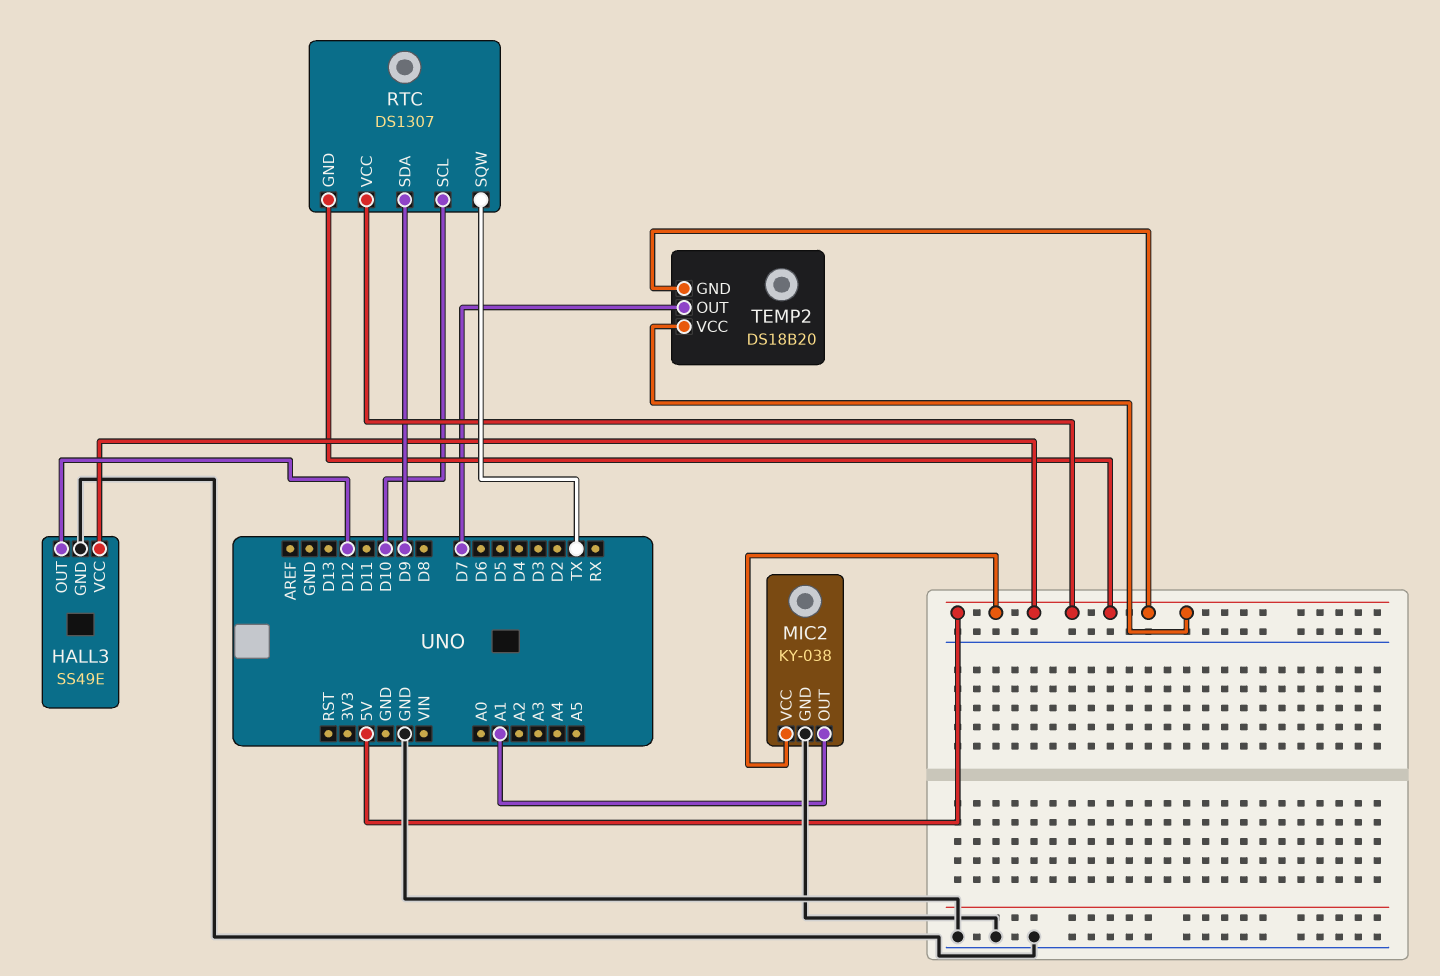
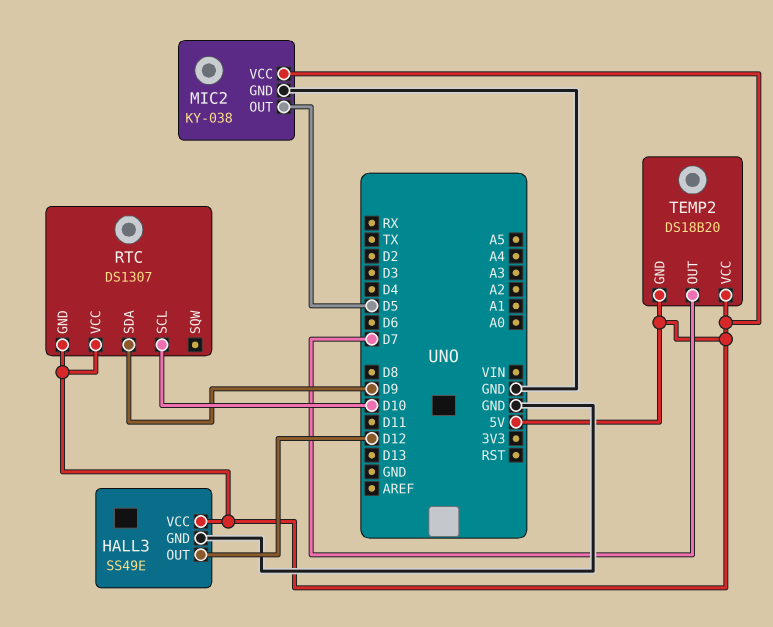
MIC2 pin OUT: A1 -> D5
RTC pin SQW: TX -> none

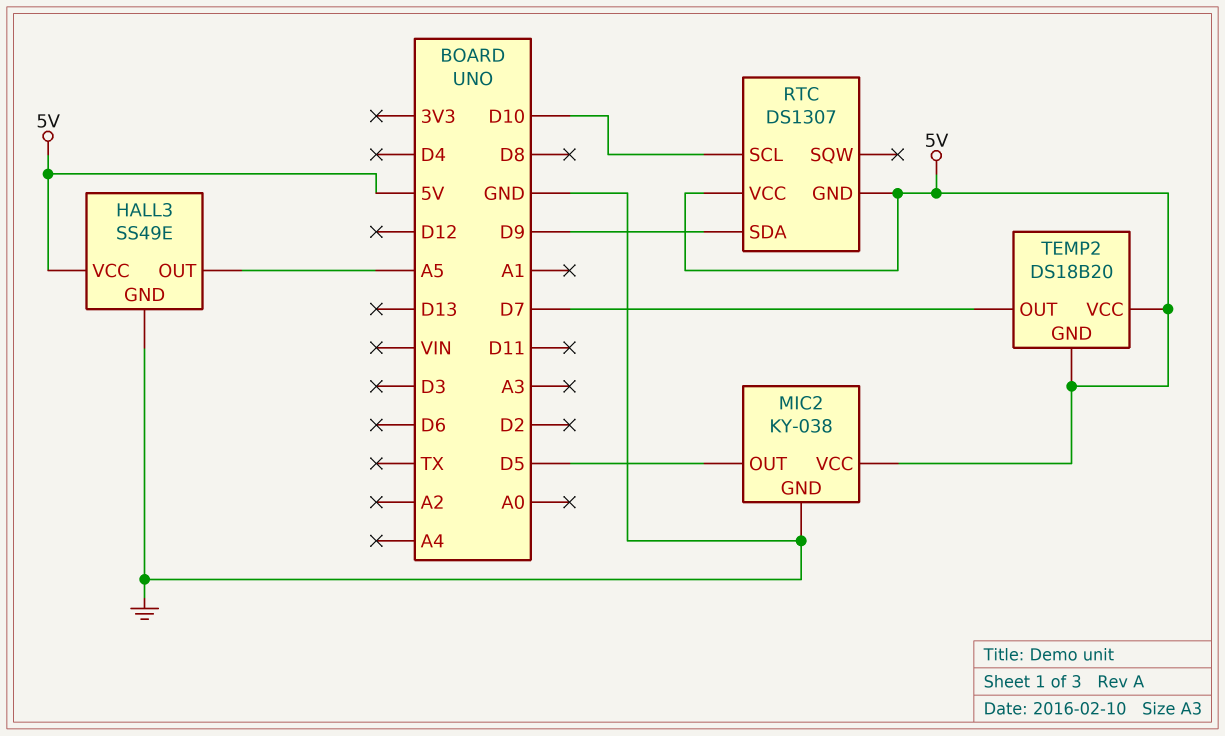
HALL3 pin OUT: D12 -> A5

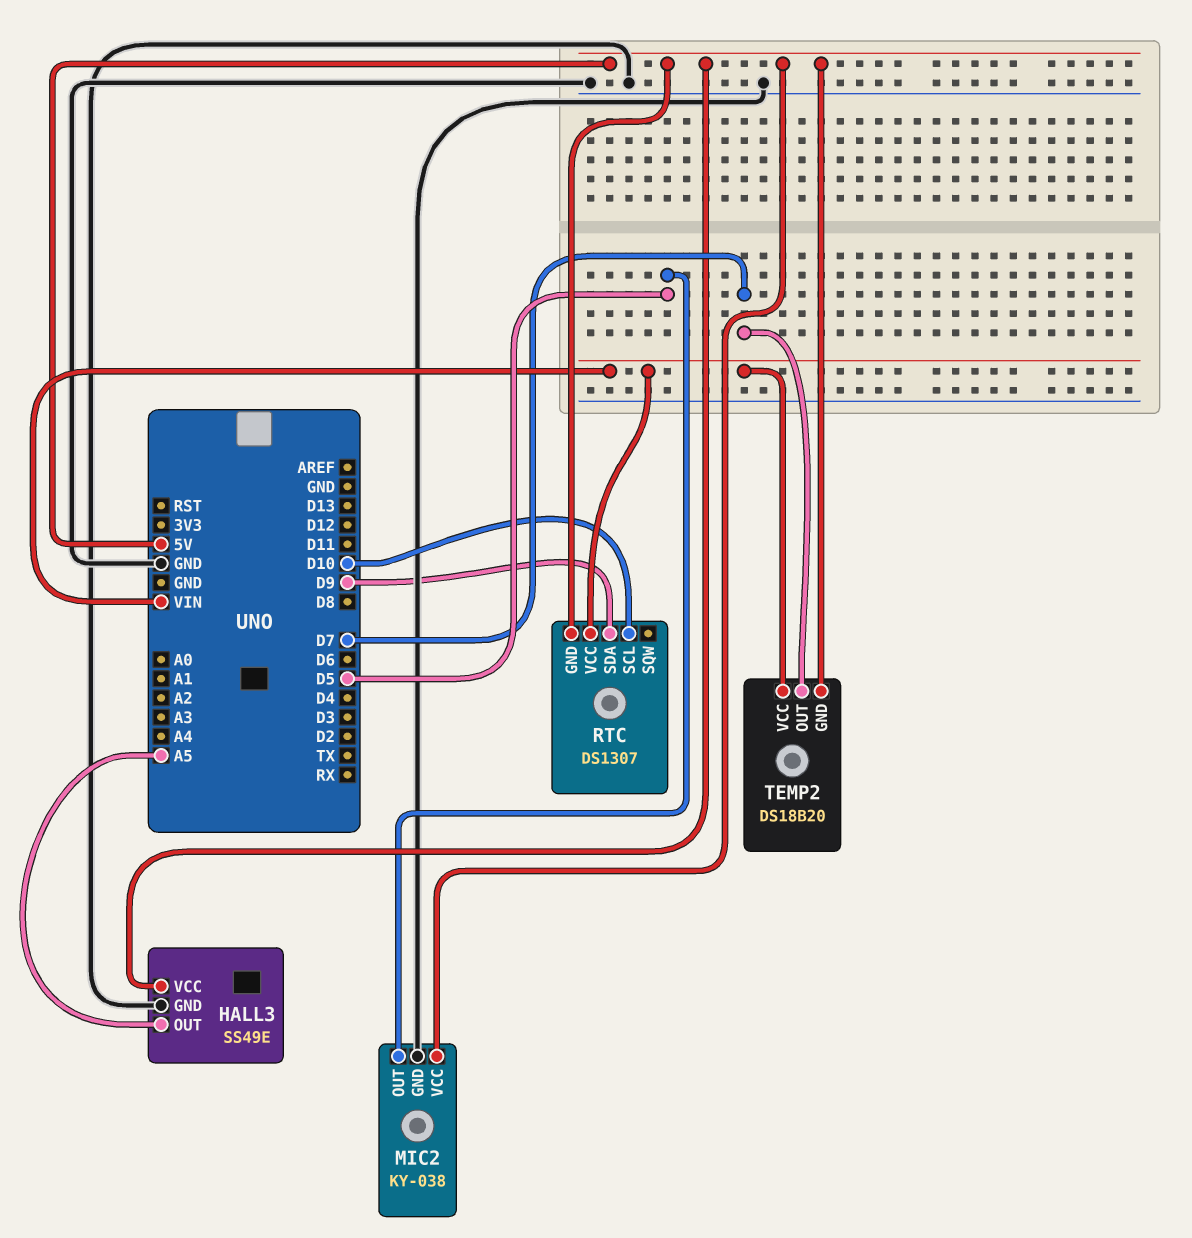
RTC pin VCC: 5V -> VIN
TEMP2 pin VCC: 5V -> VIN

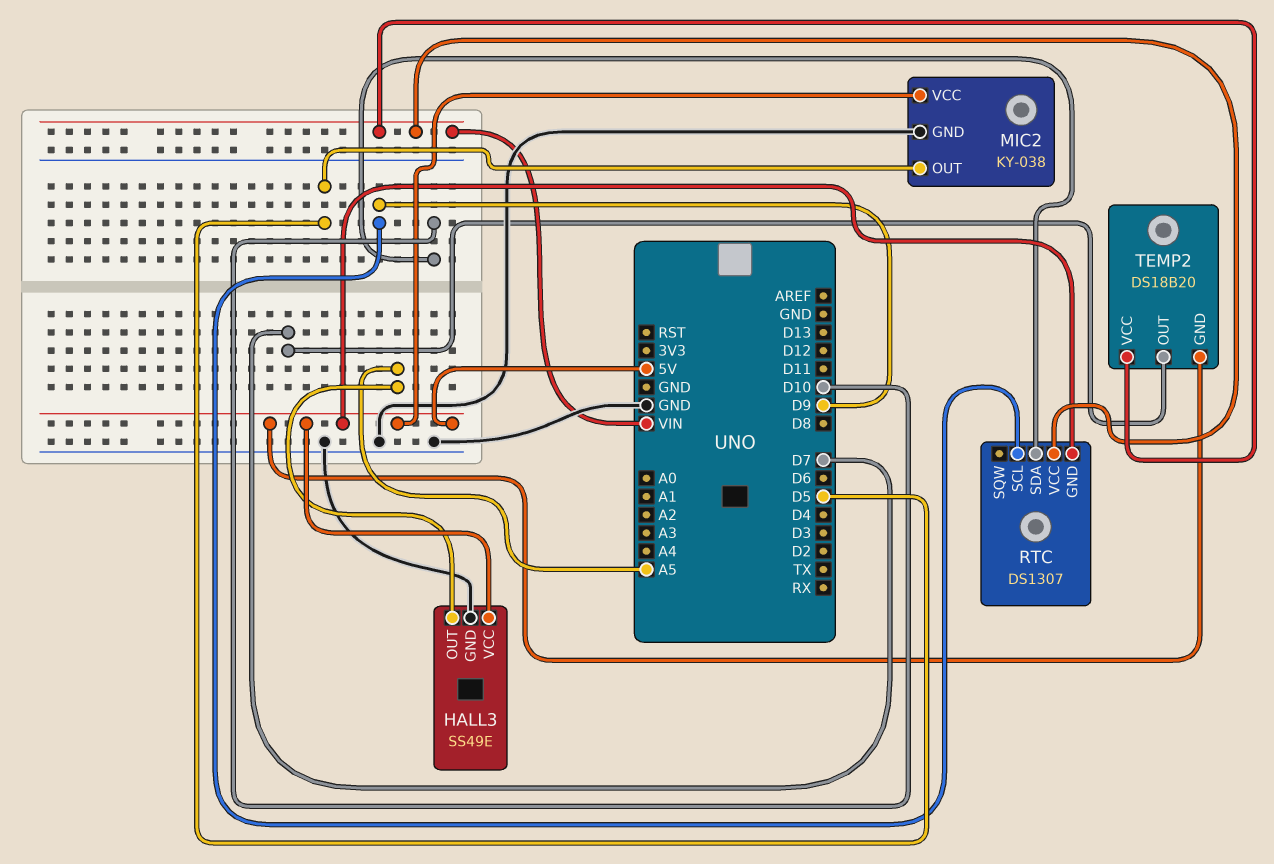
RTC pin SCL: D10 -> D9
RTC pin SDA: D9 -> D10

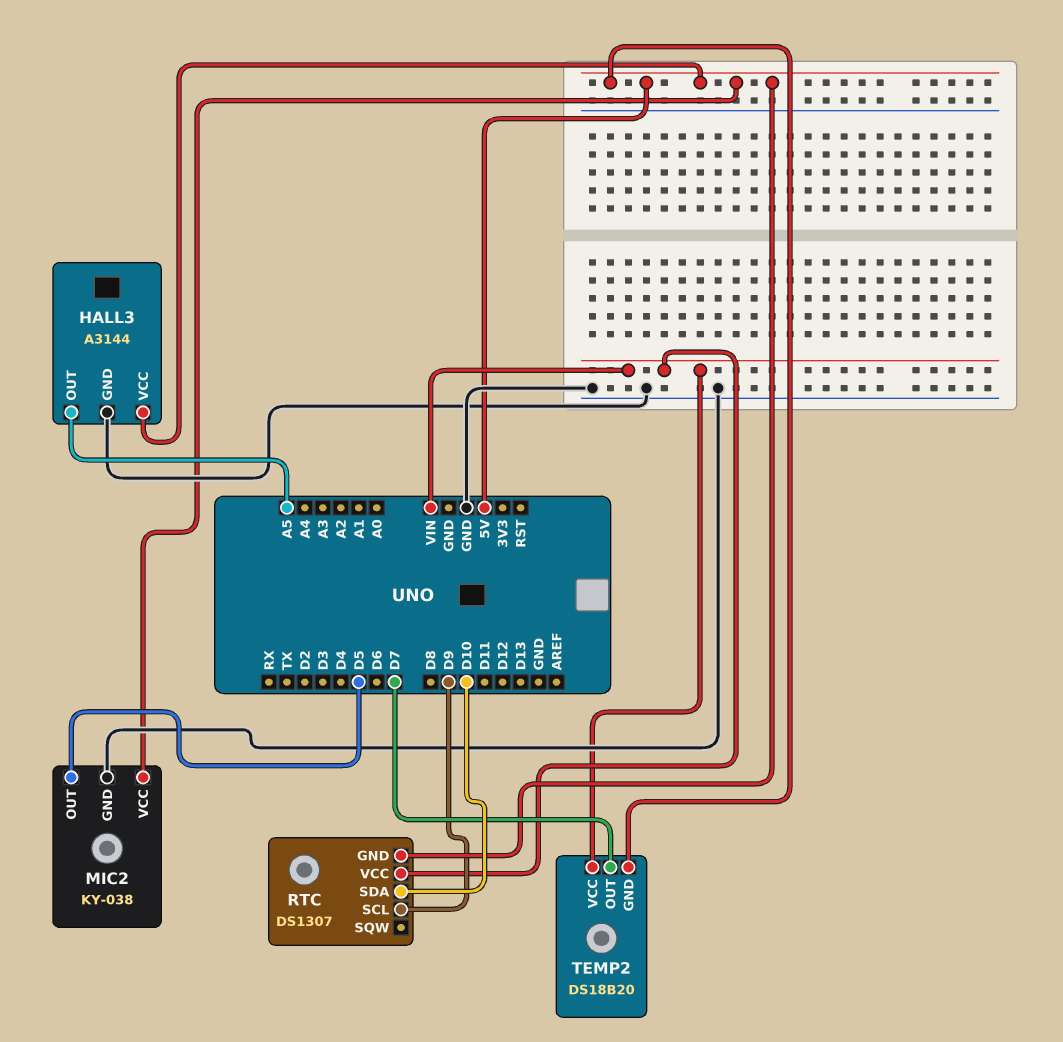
HALL3: SS49E -> A3144

